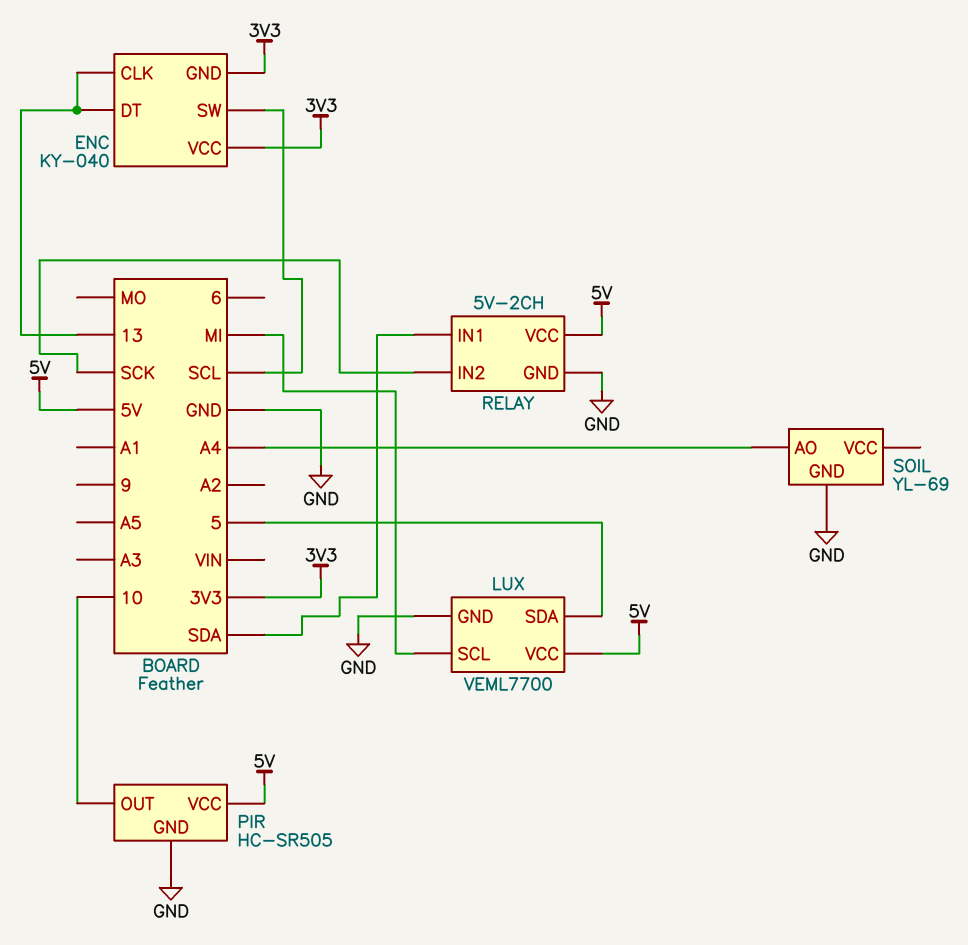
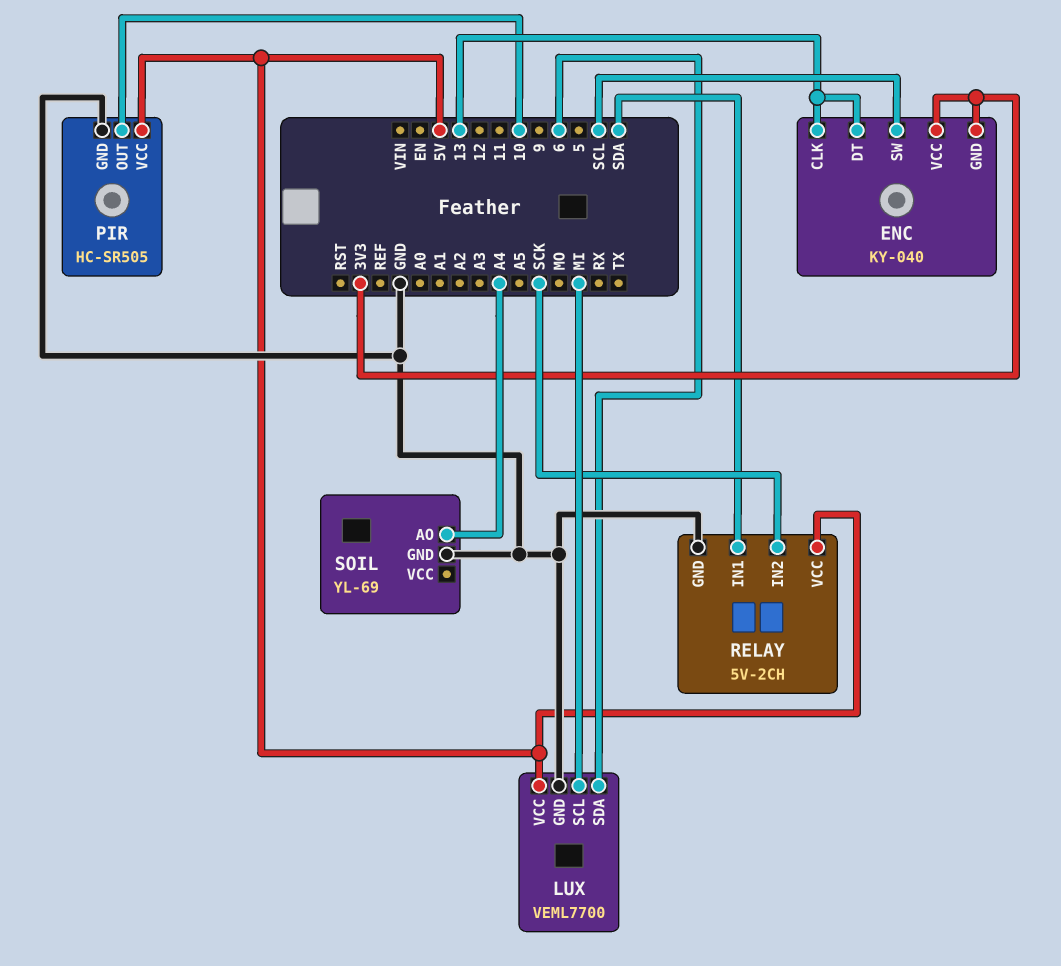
LUX pin SDA: 5 -> 6

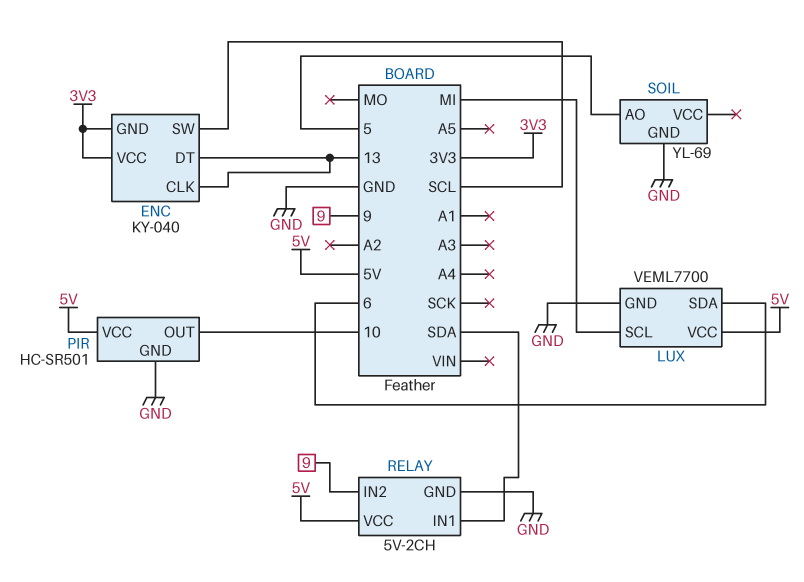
PIR: HC-SR505 -> HC-SR501
RELAY pin IN2: SCK -> 9
SOIL pin AO: A4 -> 5

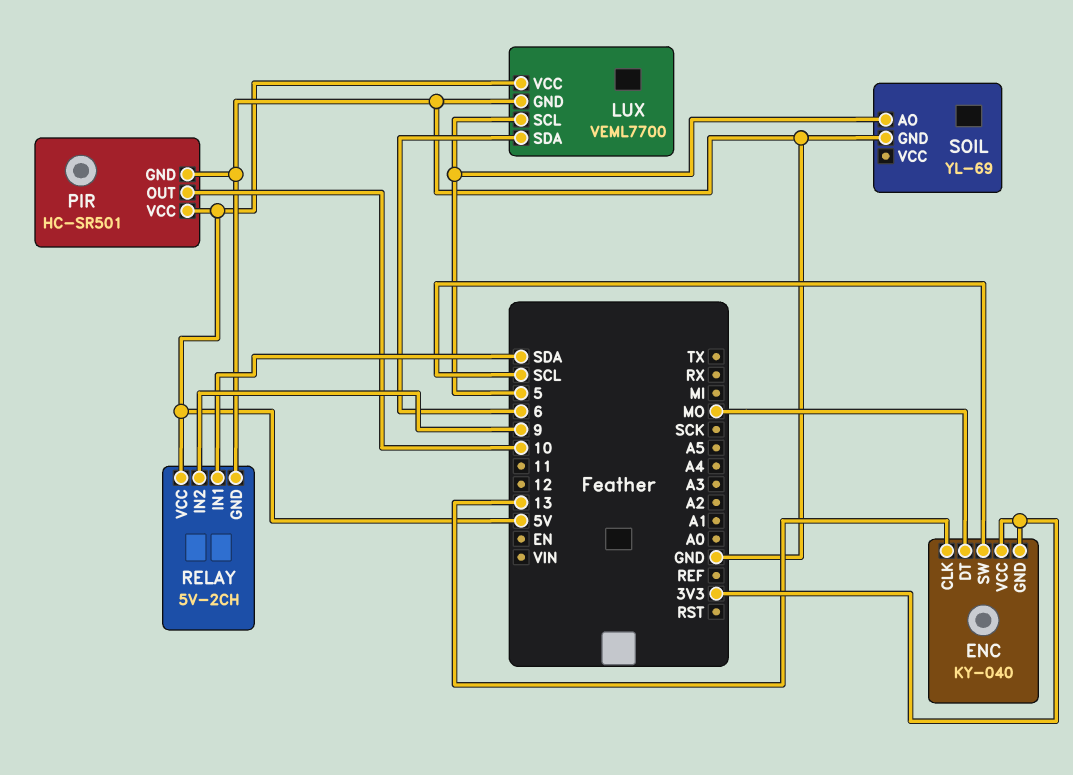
ENC pin DT: 13 -> MO
LUX pin SCL: MI -> 5

